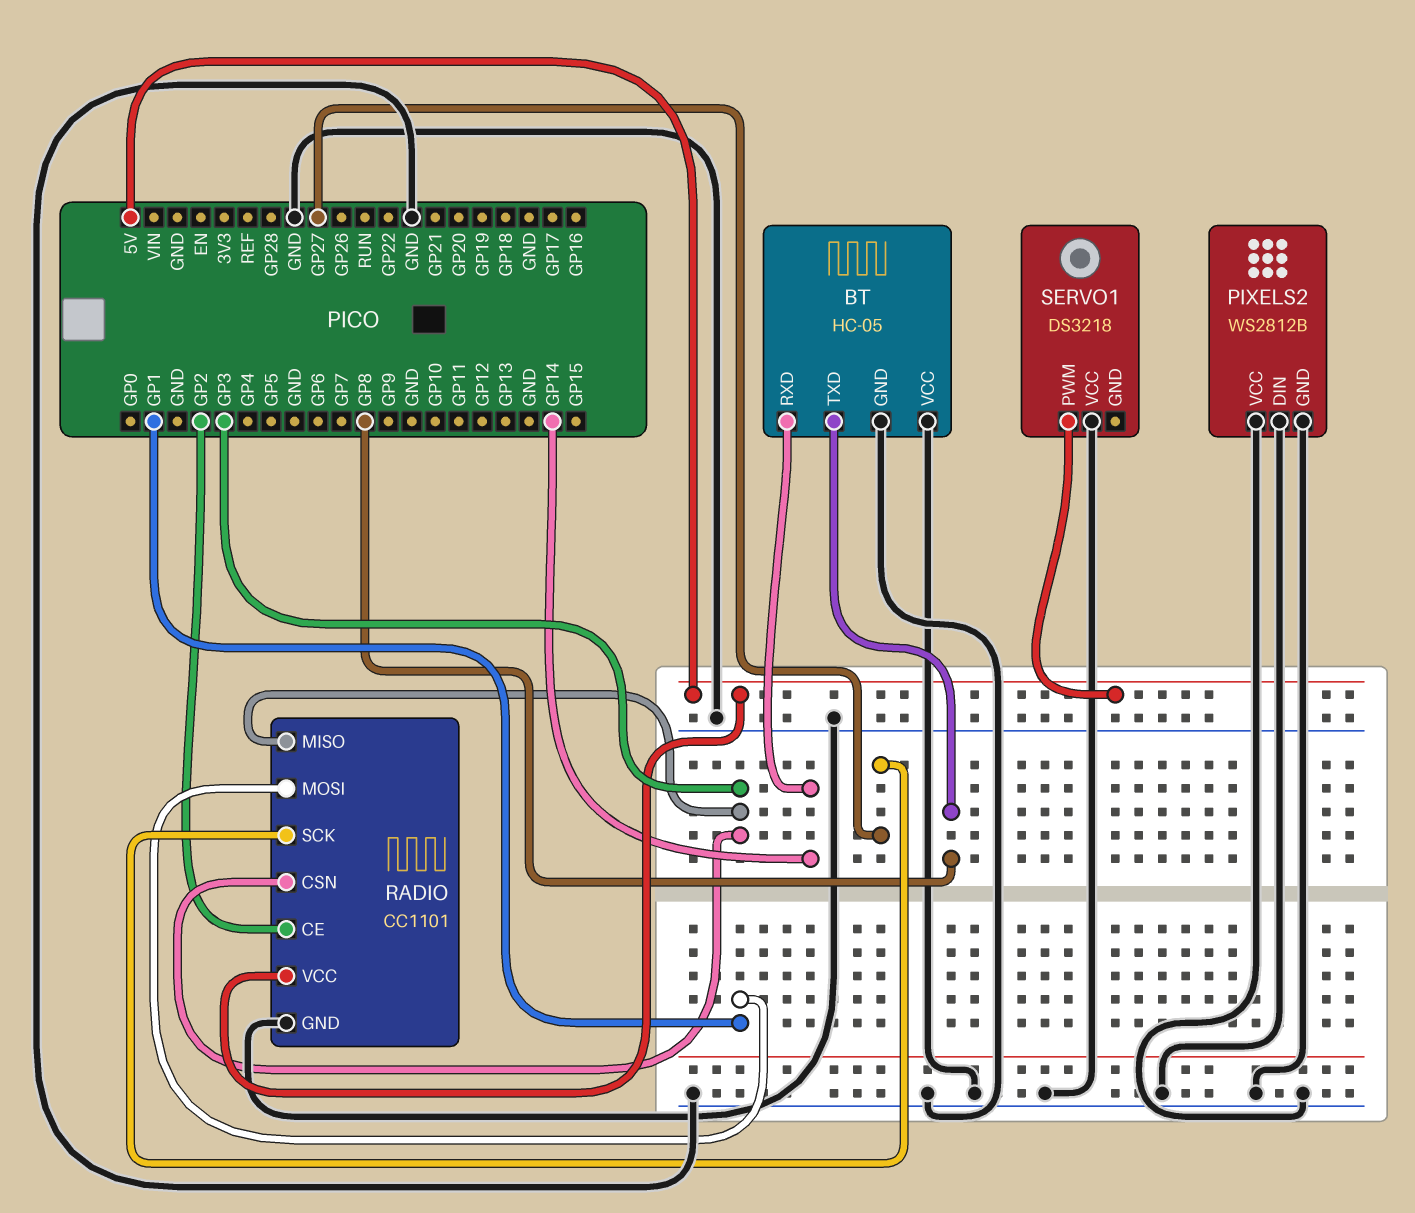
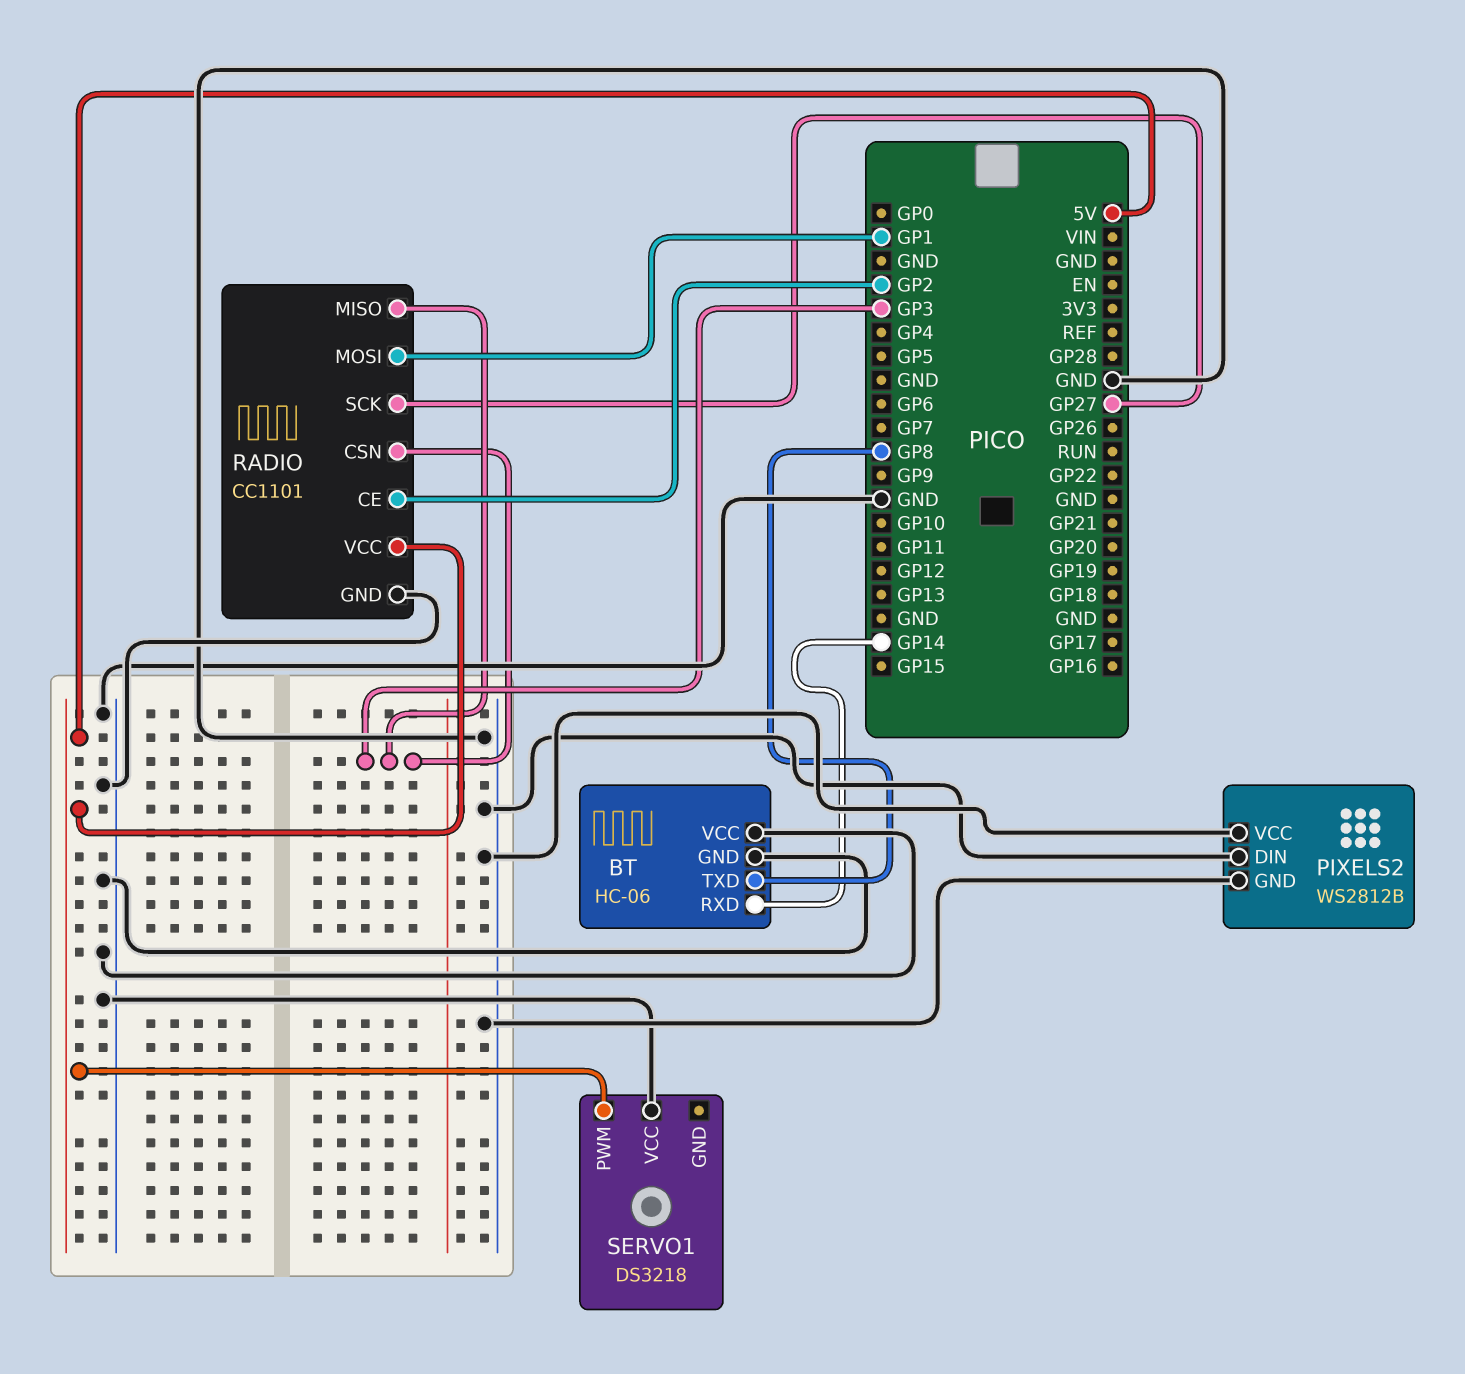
BT: HC-05 -> HC-06

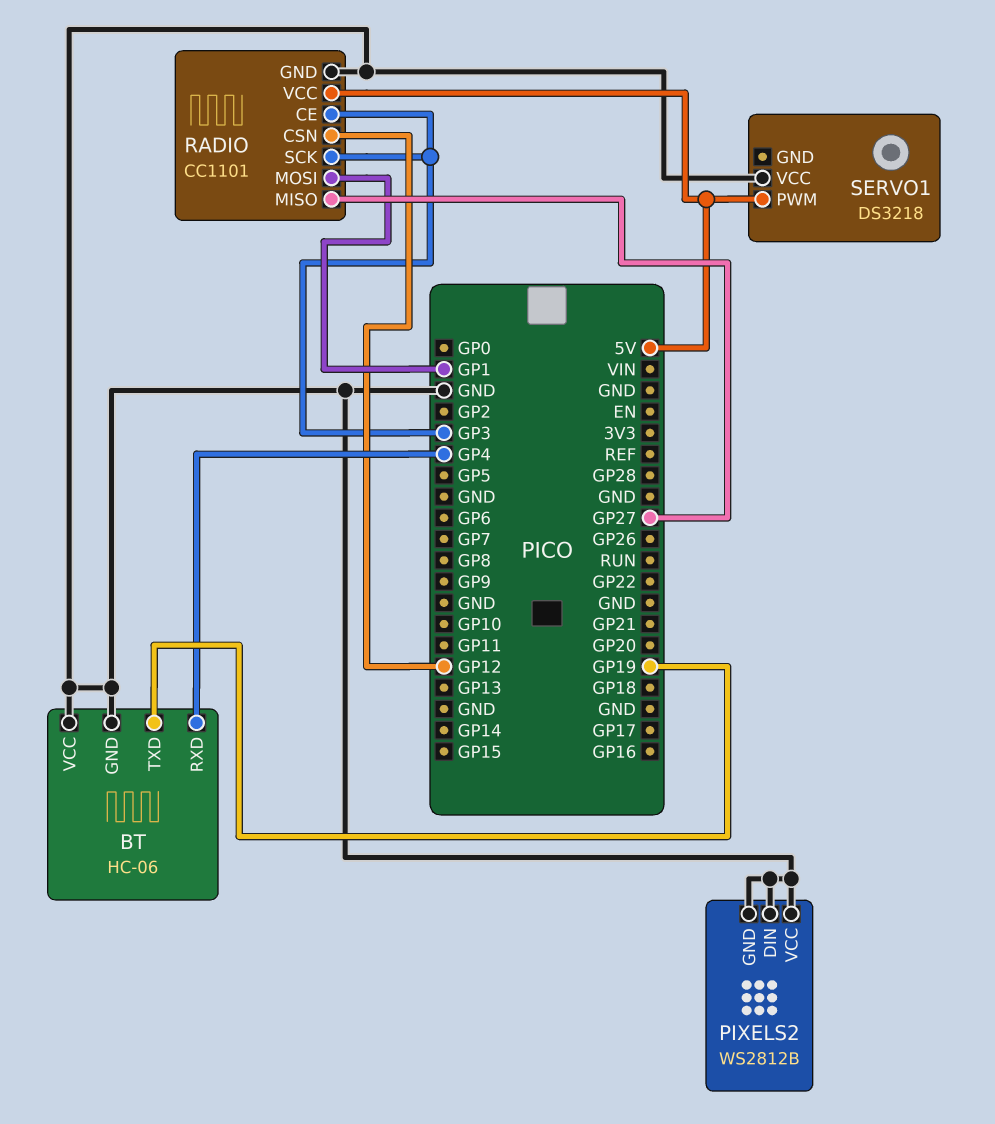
BT pin RXD: GP14 -> GP4
BT pin TXD: GP8 -> GP19
RADIO pin CE: GP2 -> GP3
RADIO pin CSN: GP3 -> GP12
RADIO pin MISO: GP3 -> GP27
RADIO pin SCK: GP27 -> GP3

